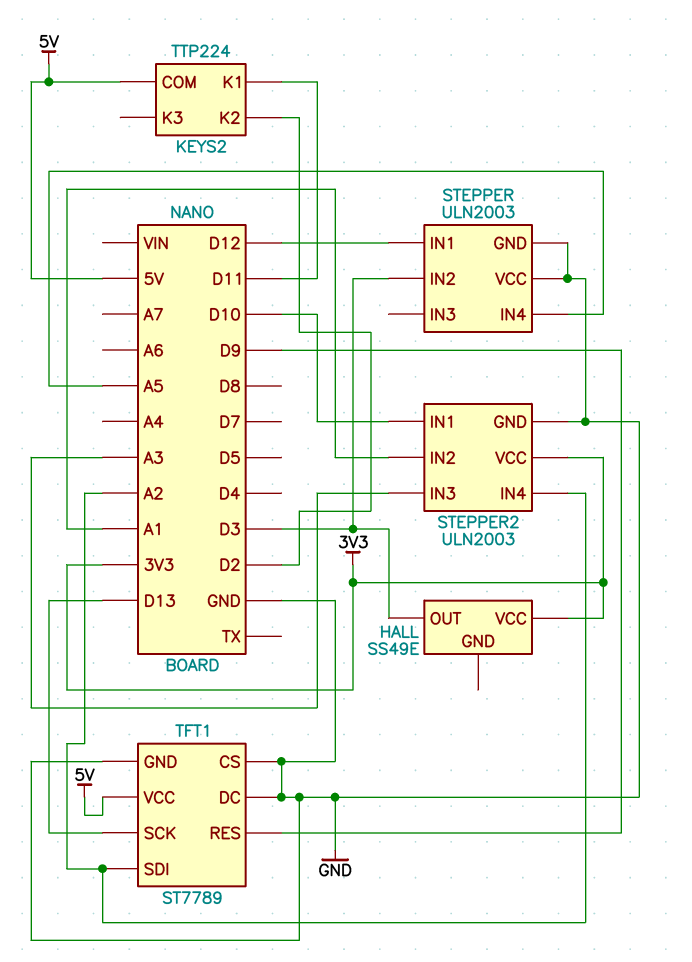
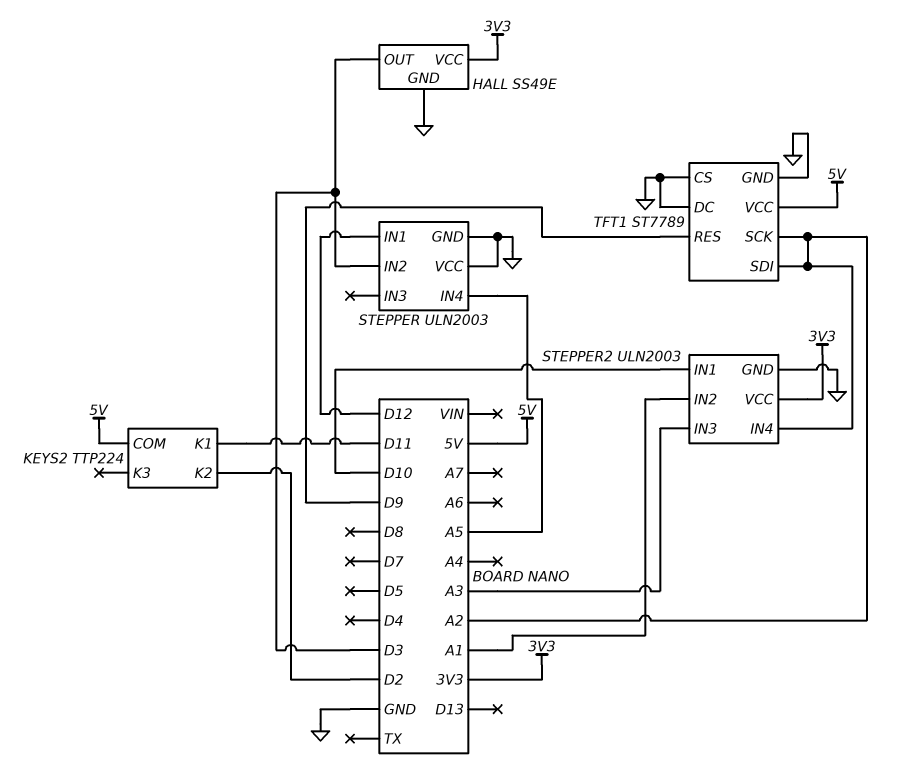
HALL pin GND: none -> GND
TFT1 pin SCK: D13 -> A2

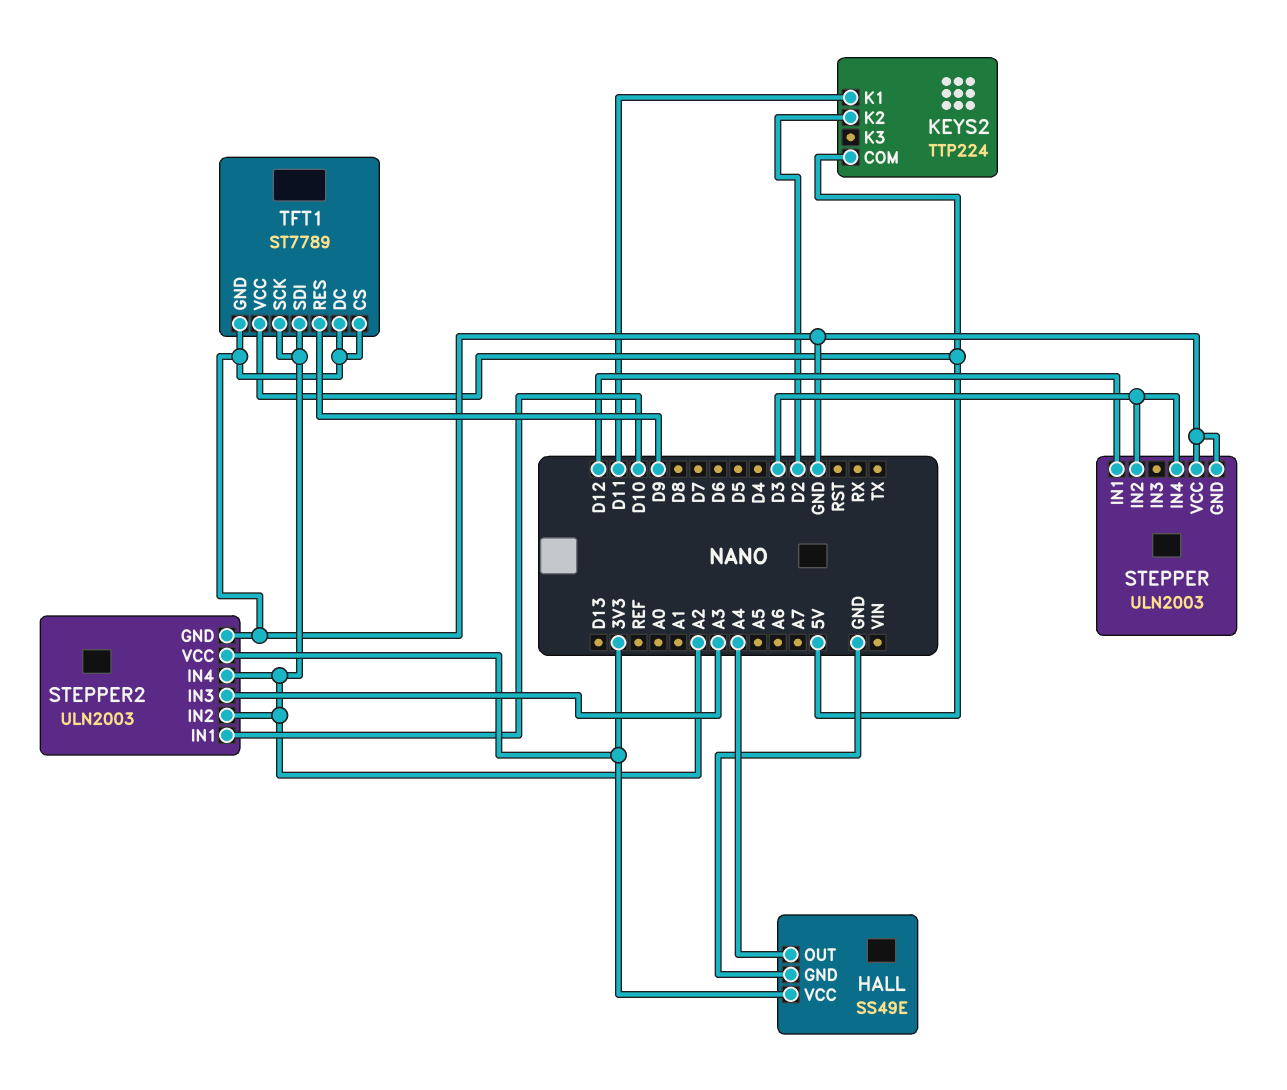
HALL pin OUT: D3 -> A4
STEPPER pin IN4: A5 -> D3
STEPPER2 pin IN2: A1 -> A2

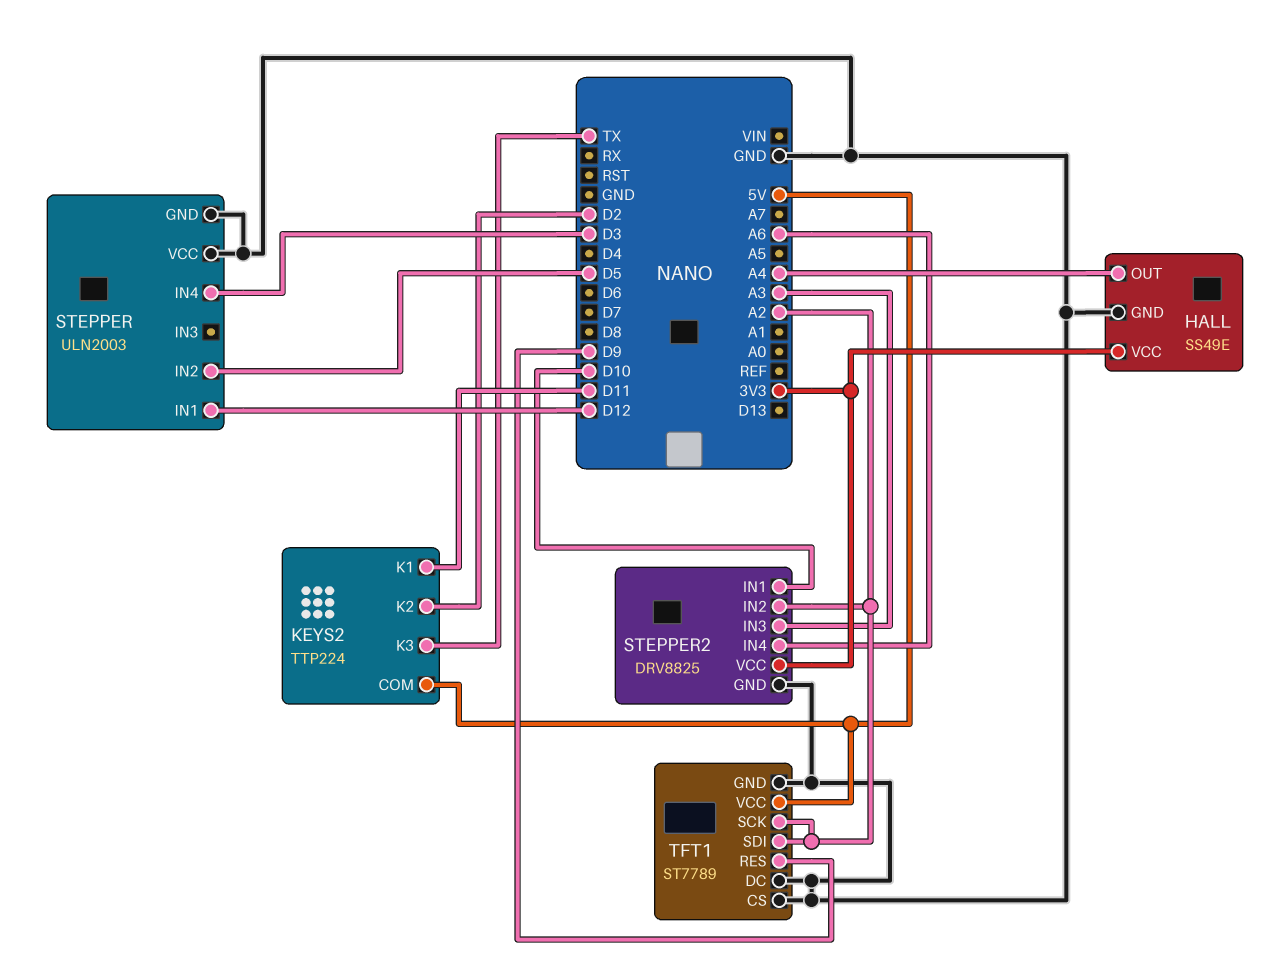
KEYS2 pin K3: none -> TX
STEPPER pin IN2: D3 -> D5
STEPPER2: ULN2003 -> DRV8825
STEPPER2 pin IN4: A2 -> A6

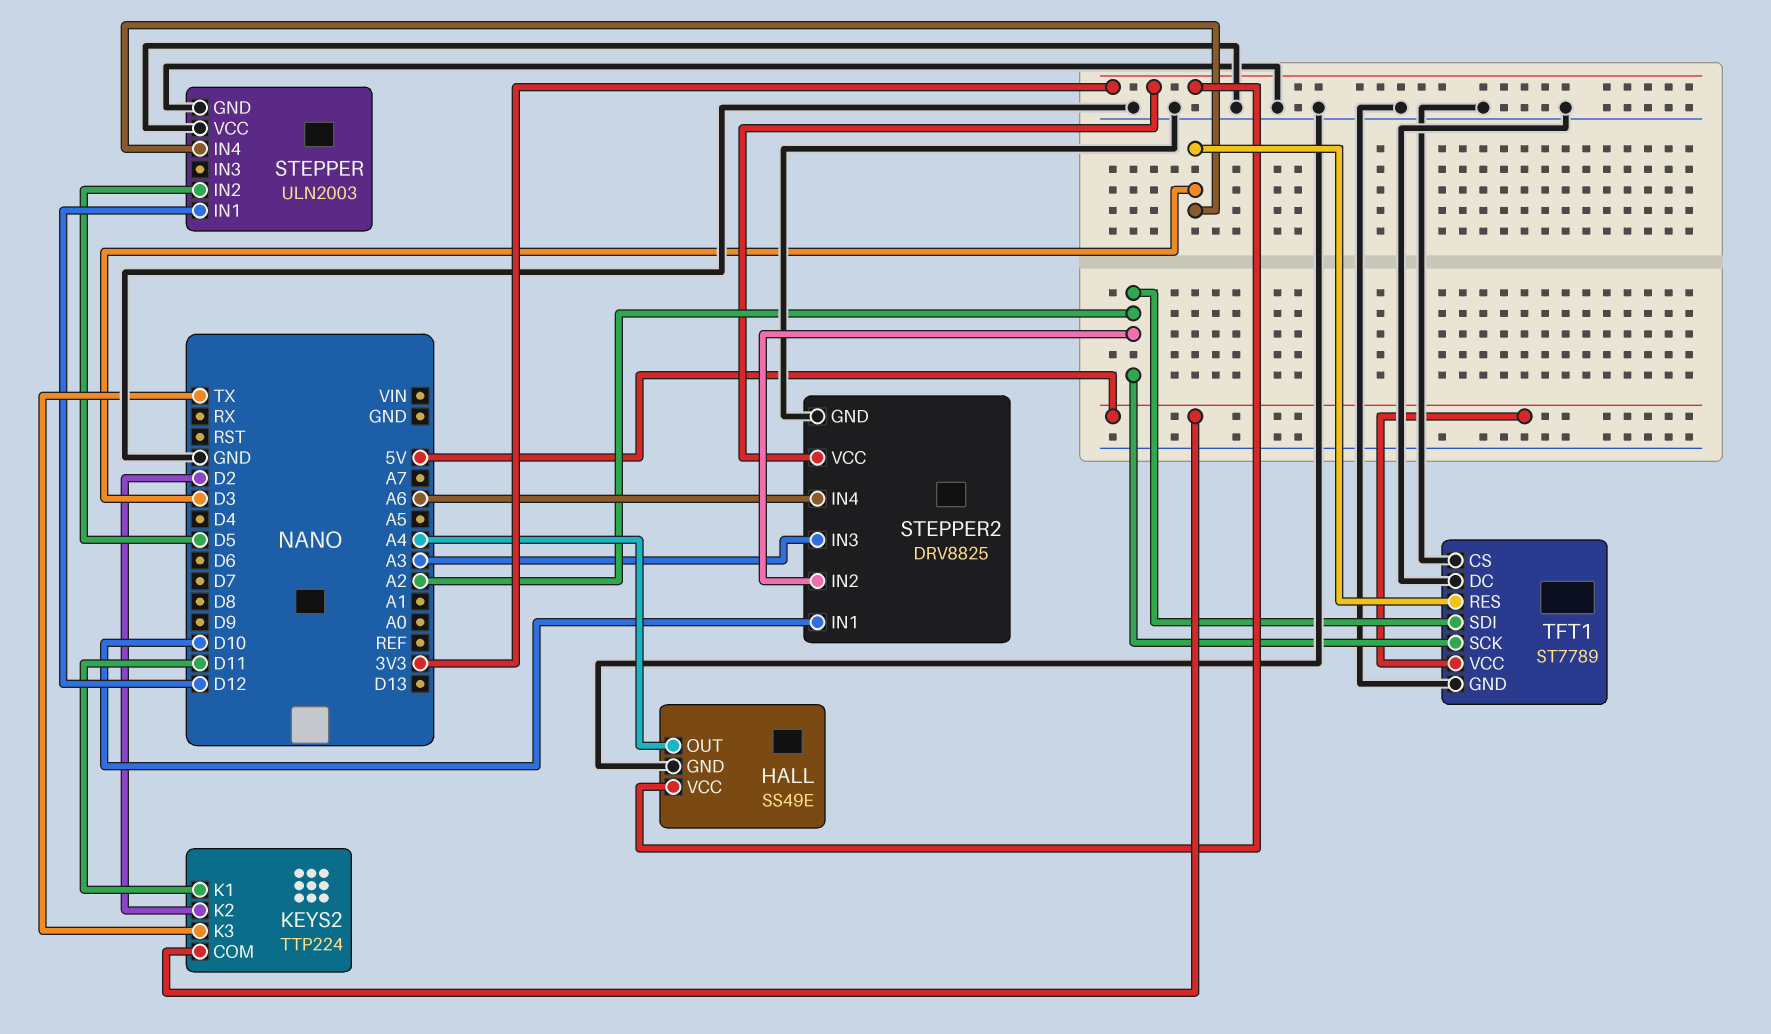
TFT1 pin RES: D9 -> D3

